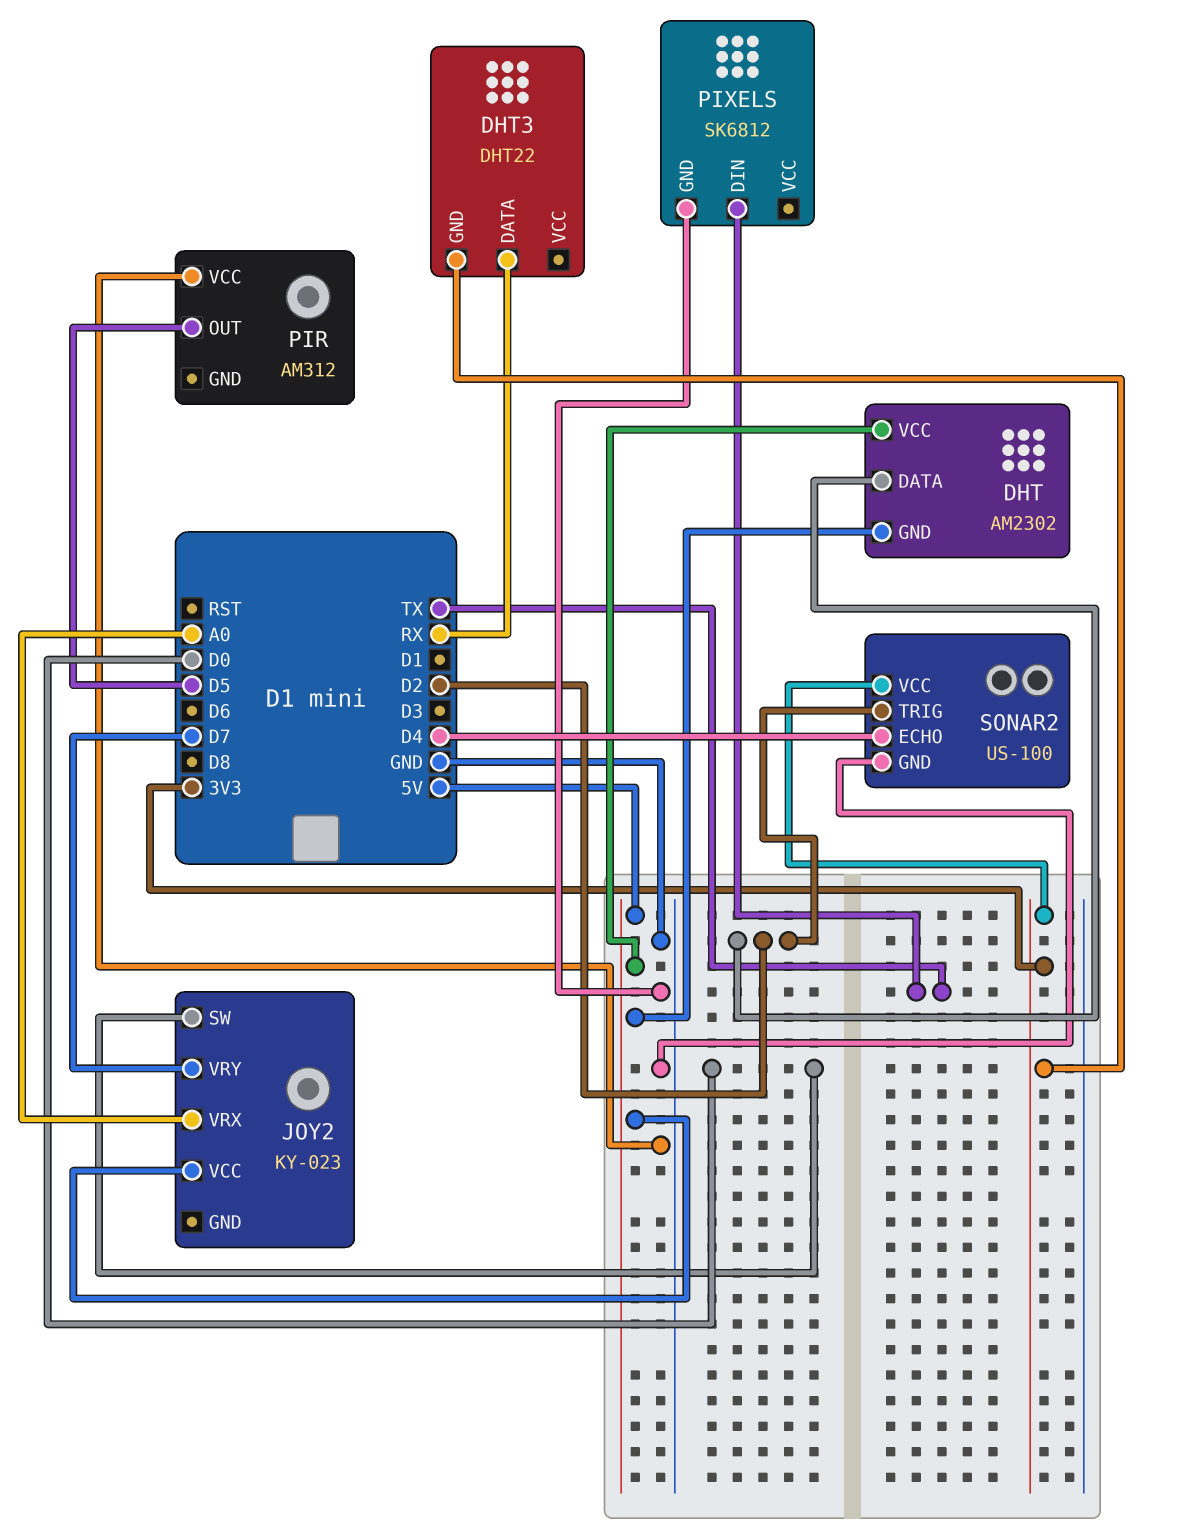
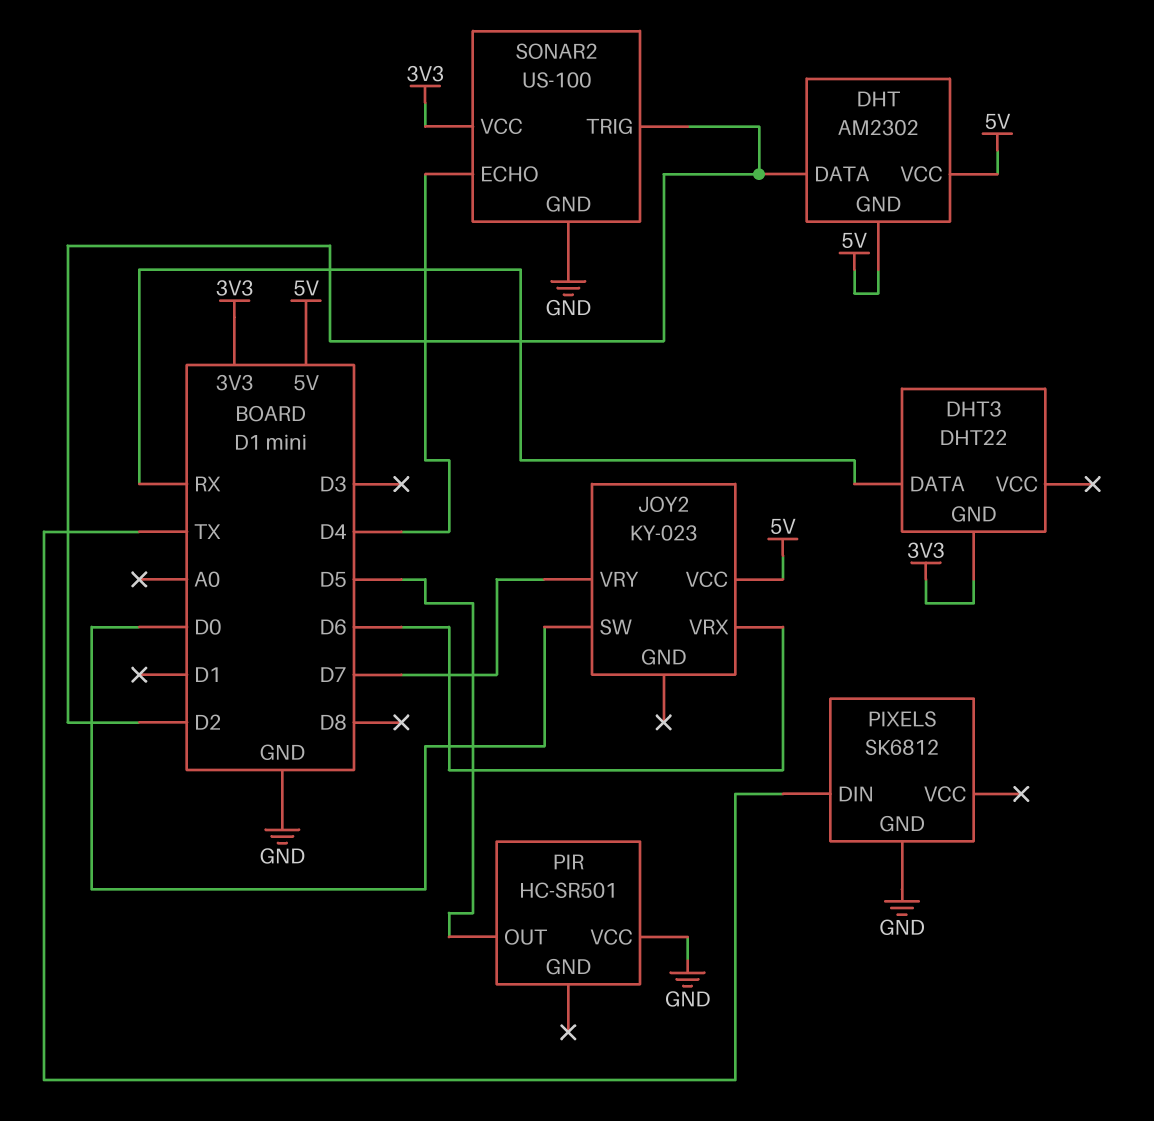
JOY2 pin VRX: A0 -> D6
PIR: AM312 -> HC-SR501

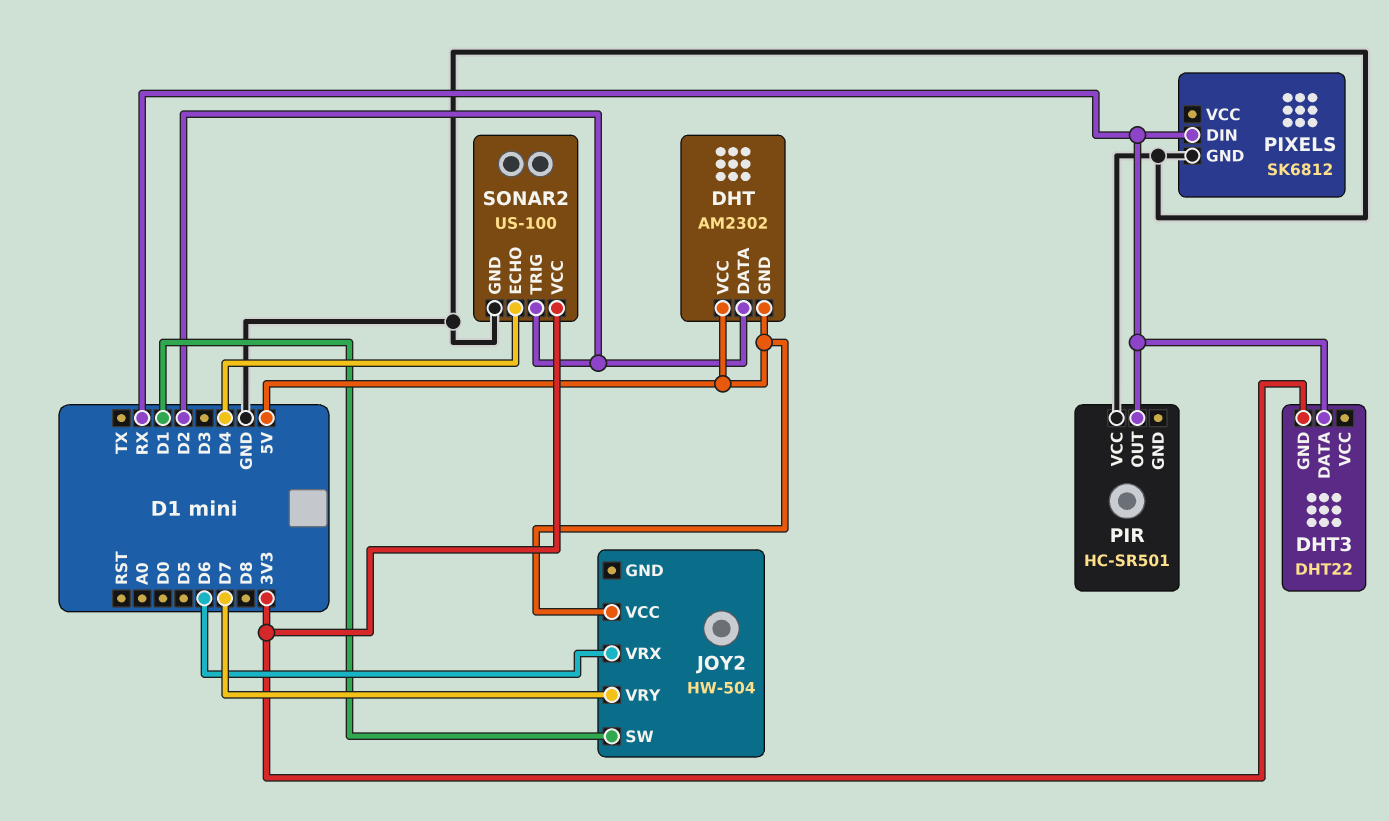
JOY2: KY-023 -> HW-504
JOY2 pin SW: D0 -> D1
PIR pin OUT: D5 -> RX
PIXELS pin DIN: TX -> RX

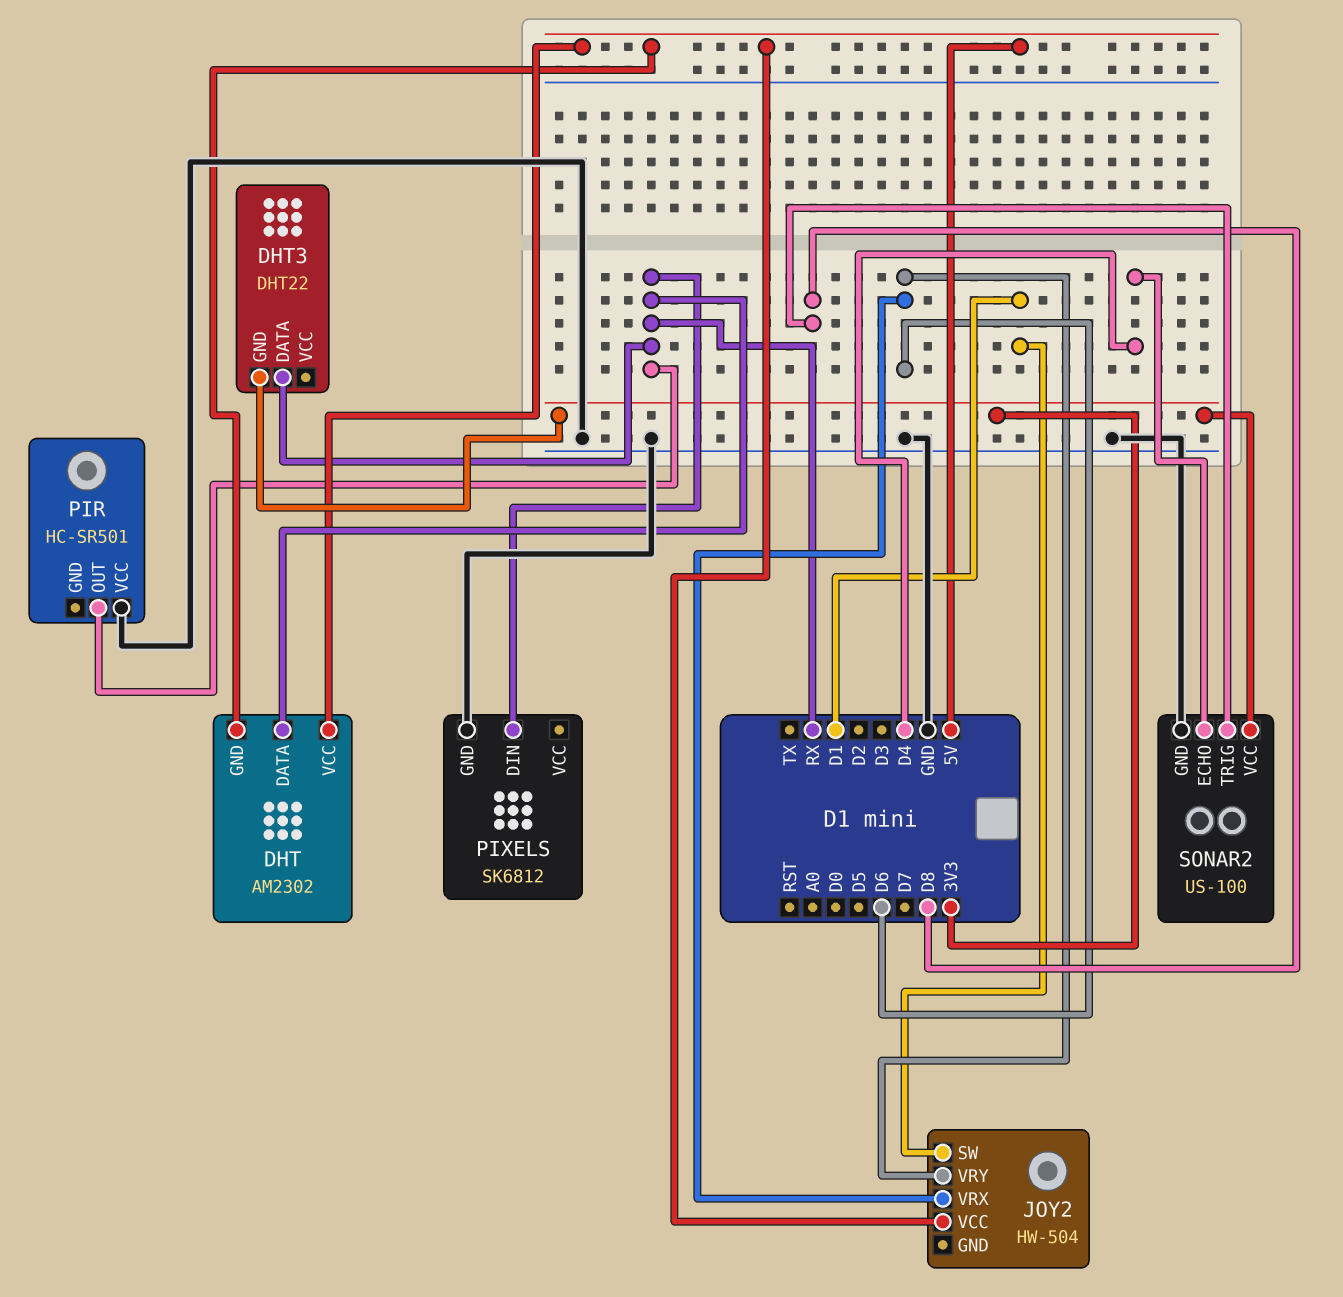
DHT pin DATA: D2 -> RX
JOY2 pin VRY: D7 -> D6
SONAR2 pin TRIG: D2 -> D8

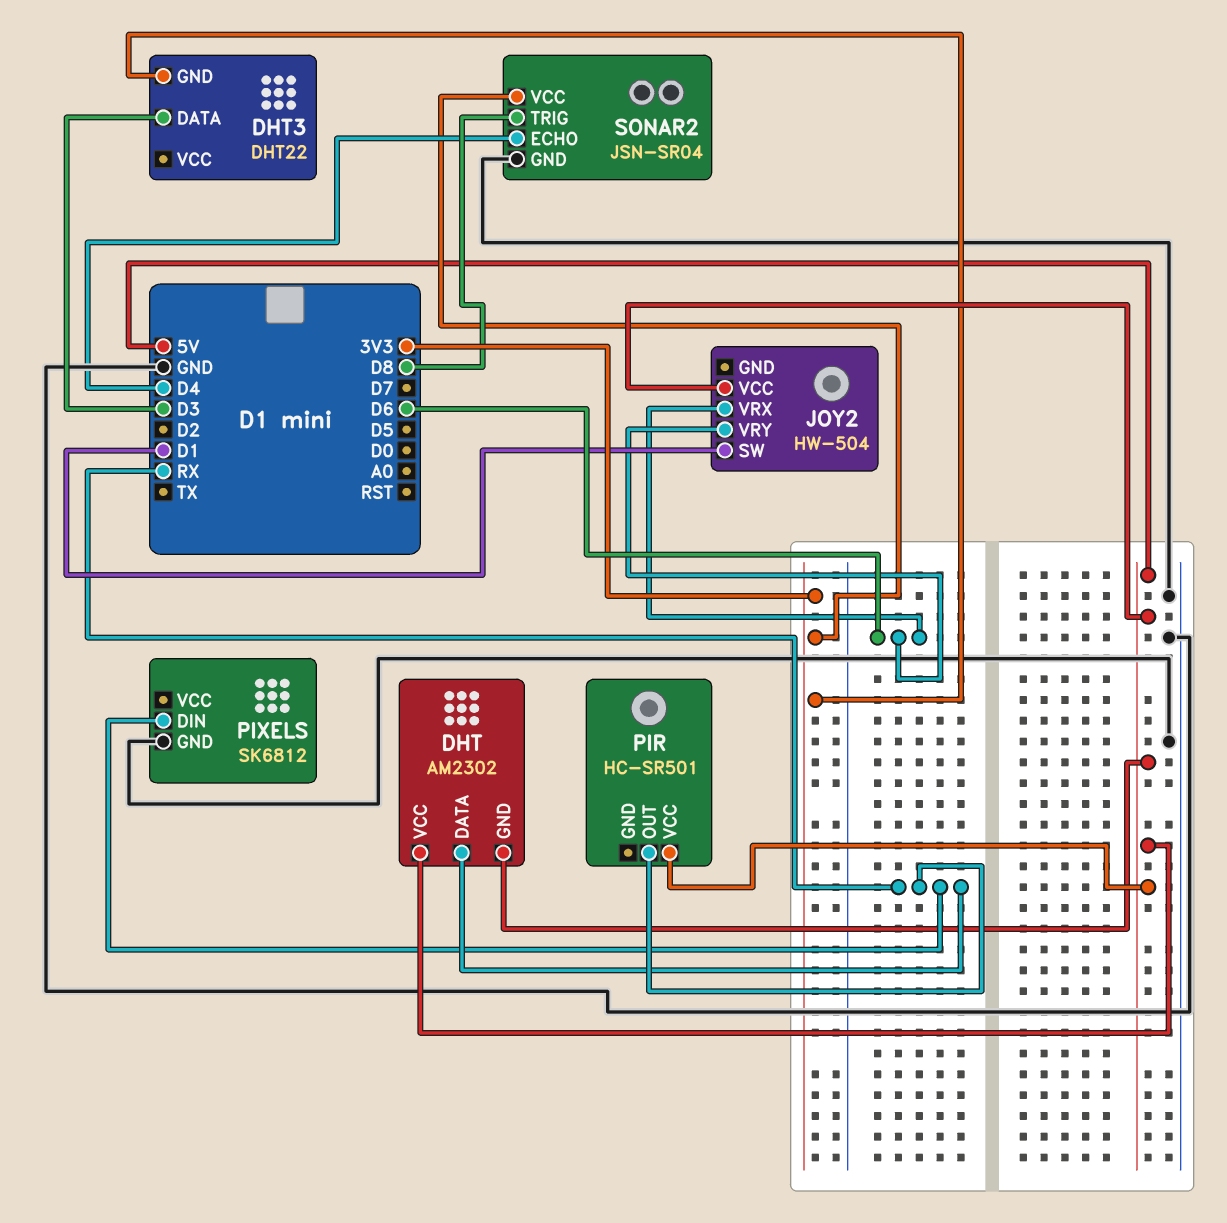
DHT3 pin DATA: RX -> D3
PIR pin VCC: GND -> 5V
SONAR2: US-100 -> JSN-SR04

